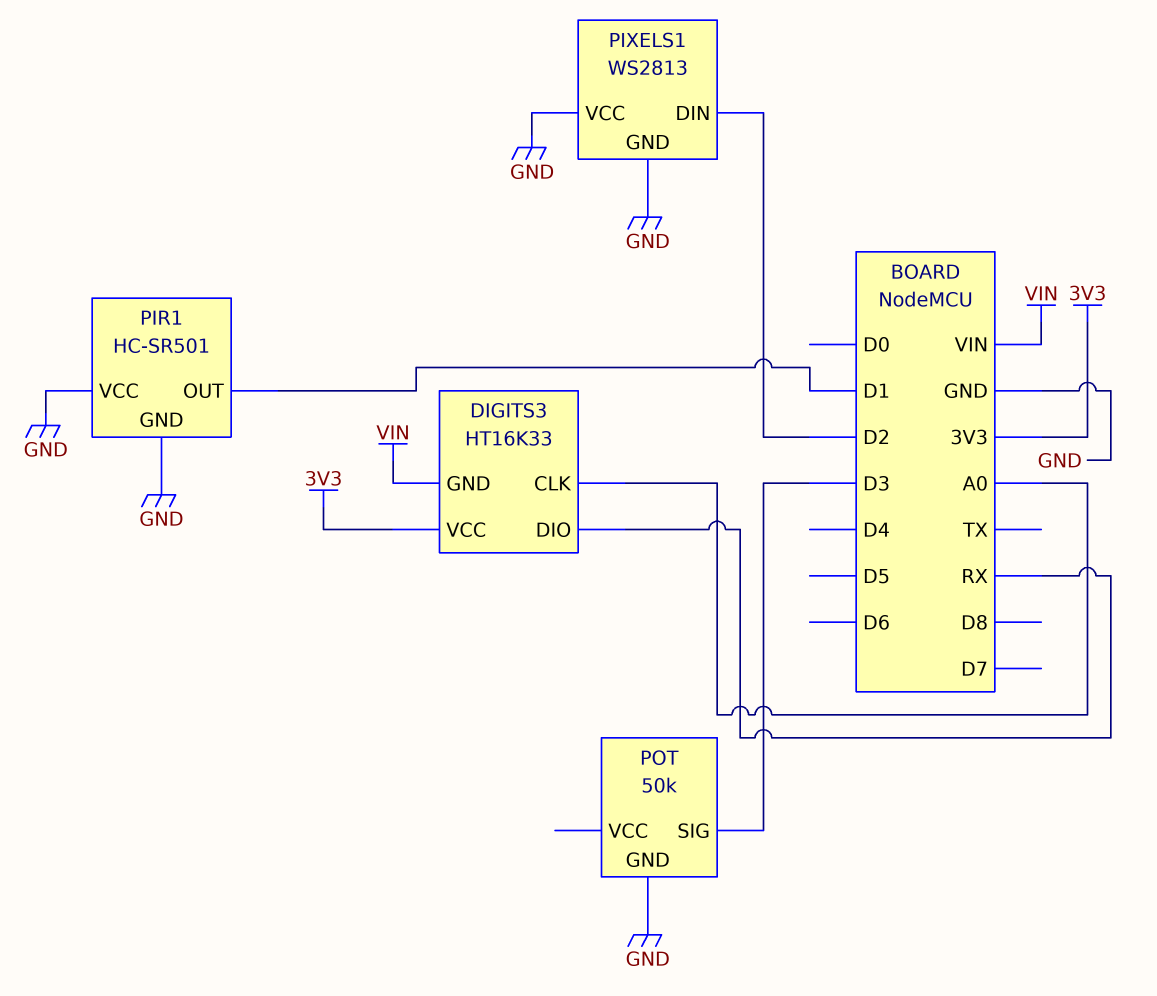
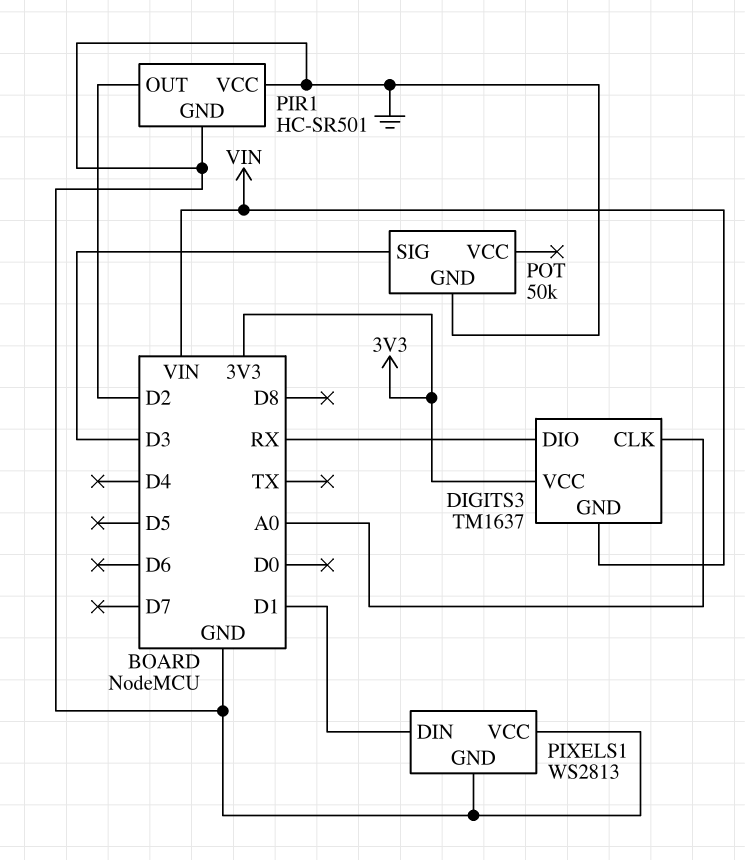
DIGITS3: HT16K33 -> TM1637
PIR1 pin OUT: D1 -> D2
PIXELS1 pin DIN: D2 -> D1

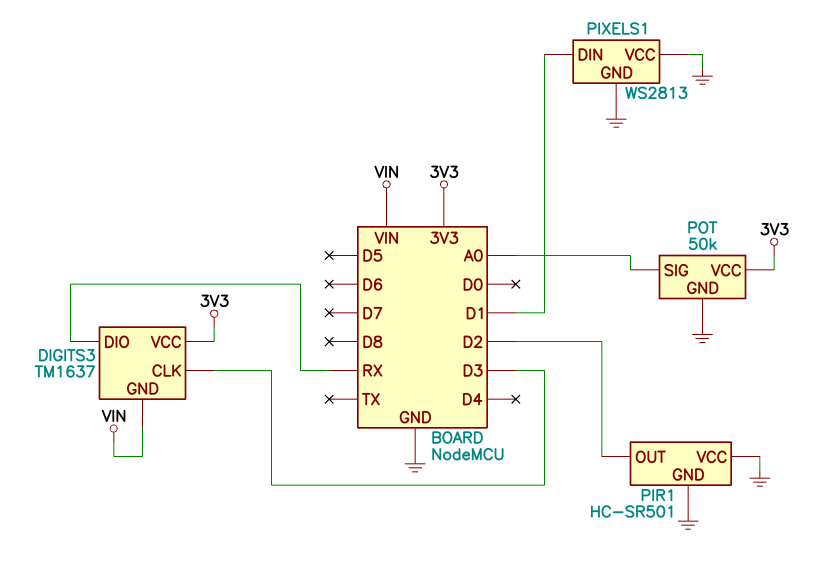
DIGITS3 pin CLK: A0 -> D3
POT pin SIG: D3 -> A0
POT pin VCC: none -> 3V3

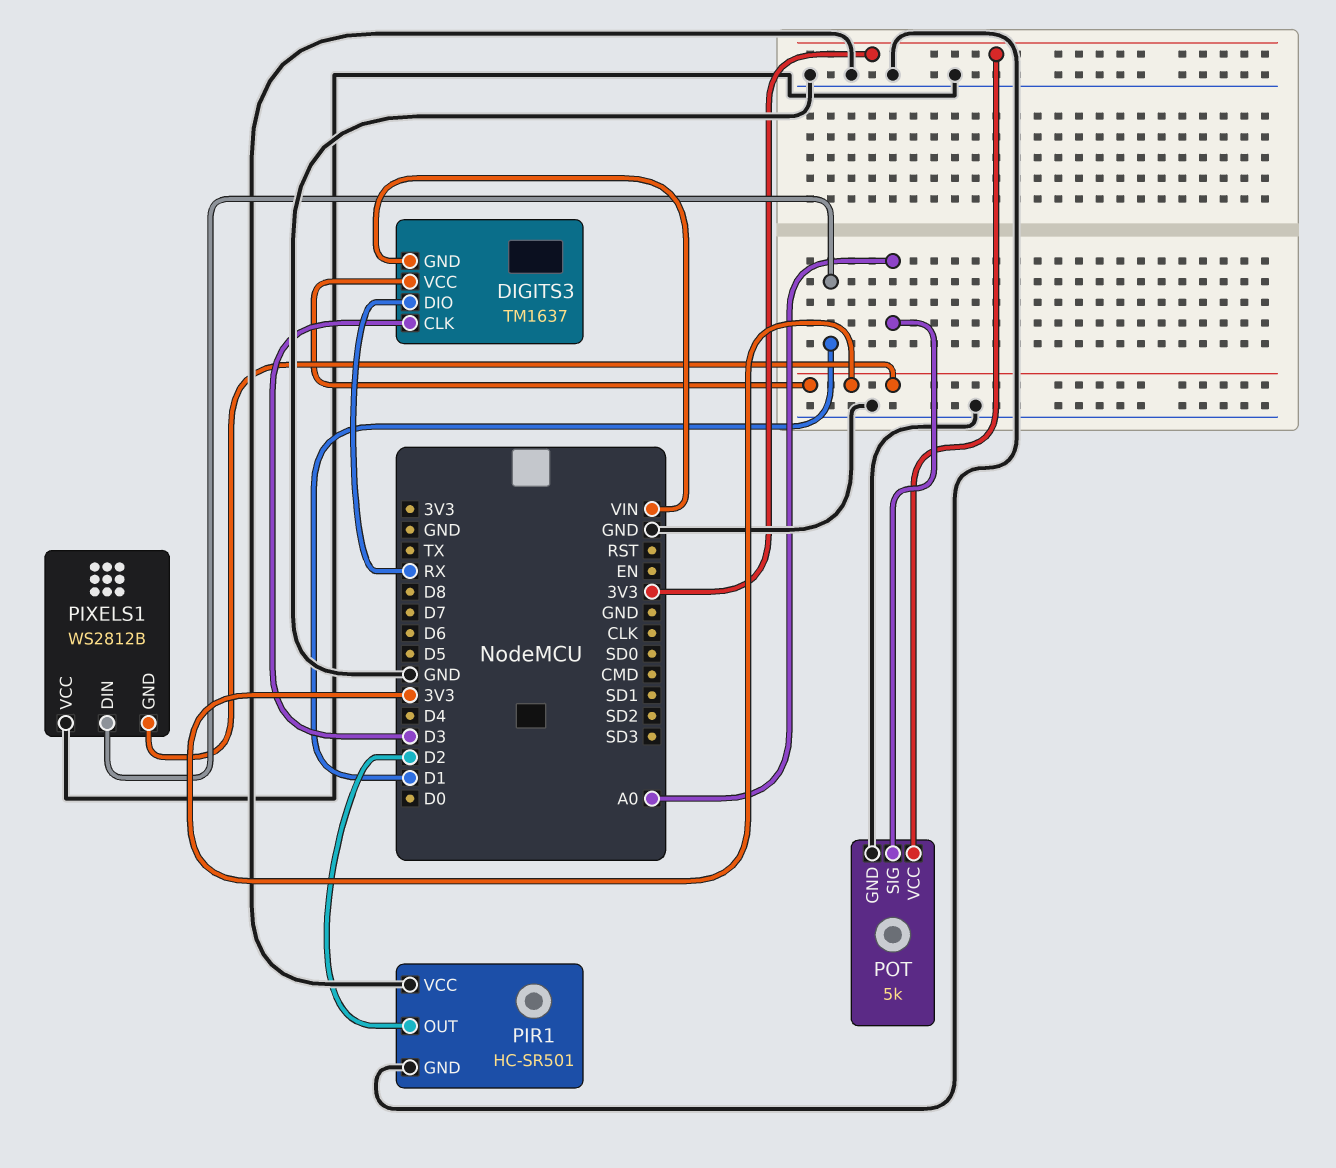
PIXELS1: WS2813 -> WS2812B
PIXELS1 pin GND: GND -> 3V3
POT: 50k -> 5k

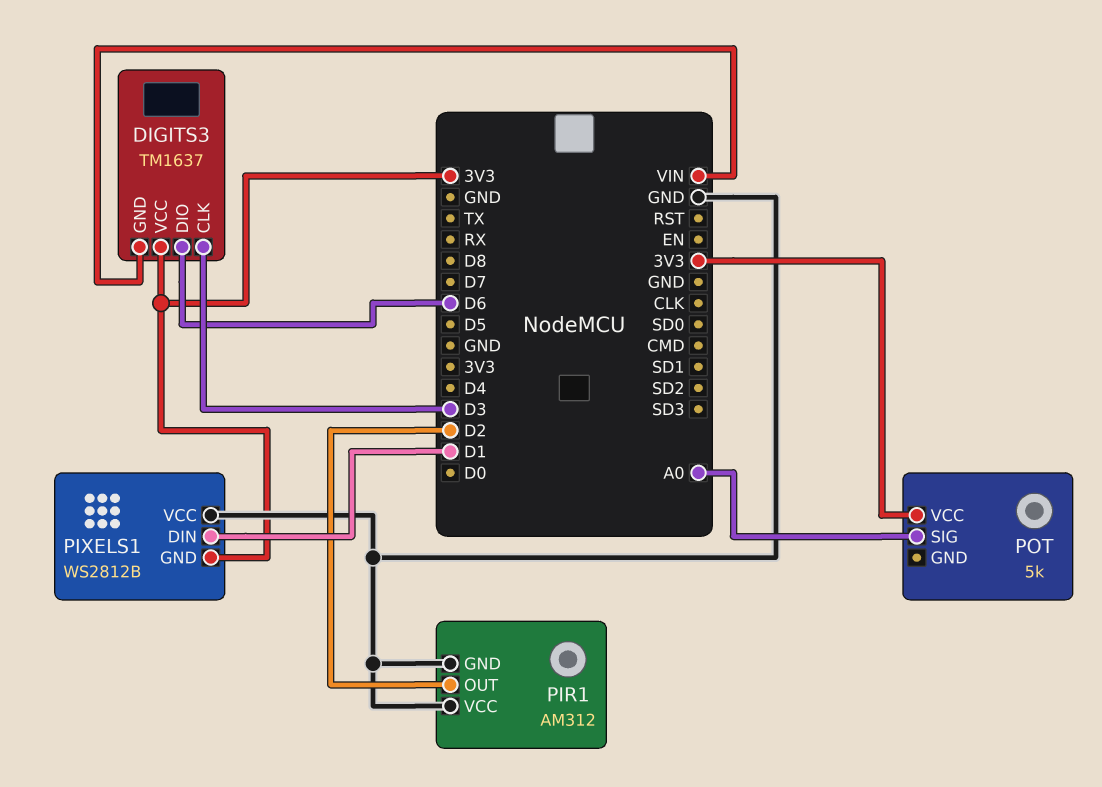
DIGITS3 pin DIO: RX -> D6
PIR1: HC-SR501 -> AM312
POT pin GND: GND -> none

